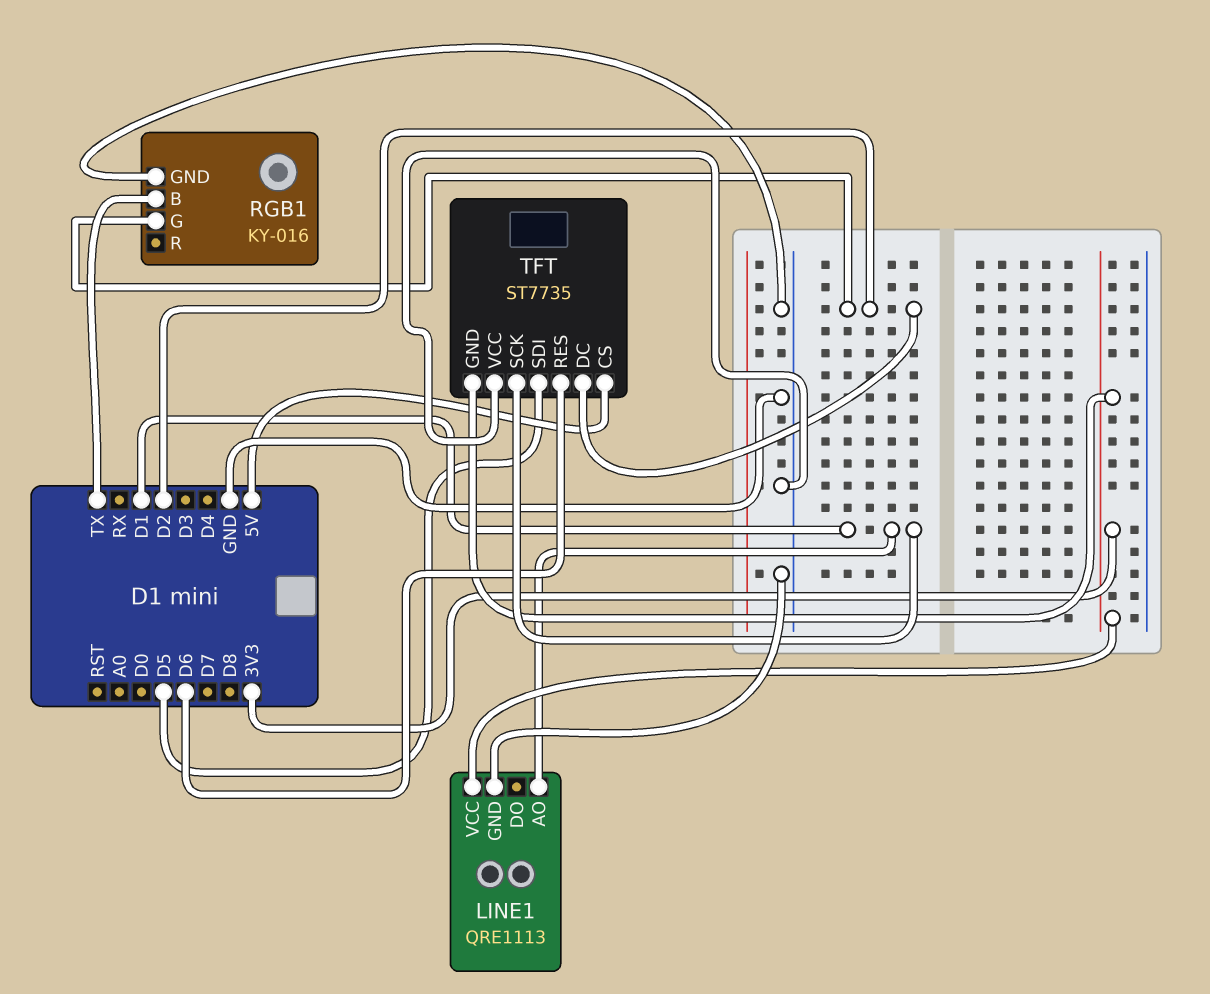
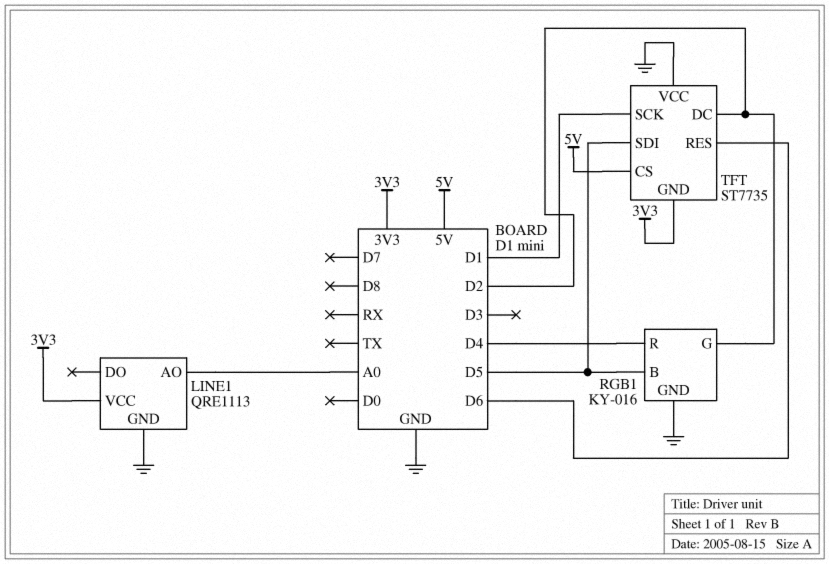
LINE1 pin AO: D1 -> A0
RGB1 pin B: TX -> D5
RGB1 pin R: none -> D4

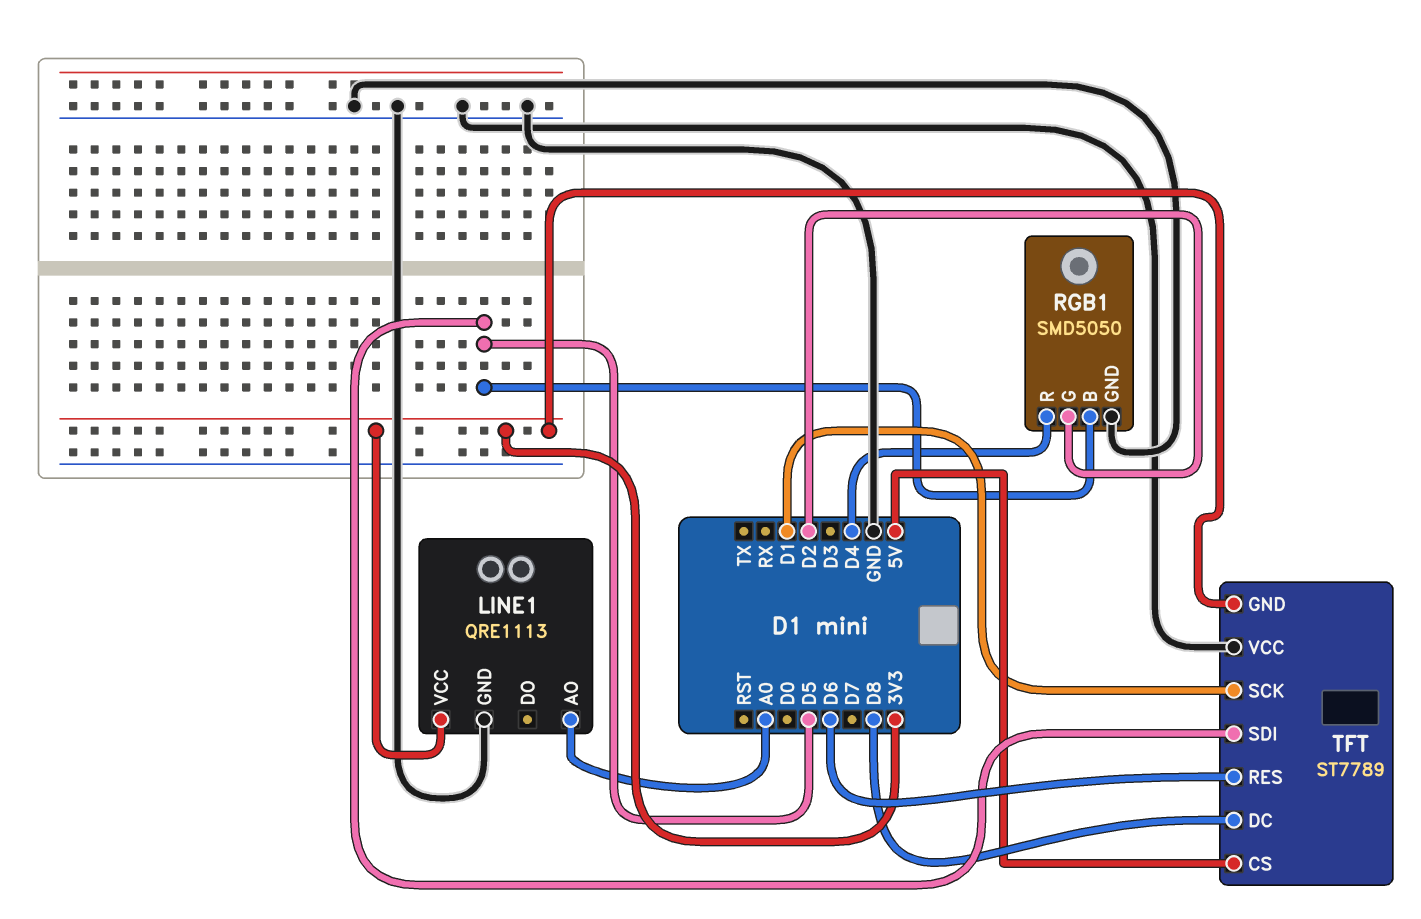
RGB1: KY-016 -> SMD5050
TFT: ST7735 -> ST7789
TFT pin DC: D2 -> D8

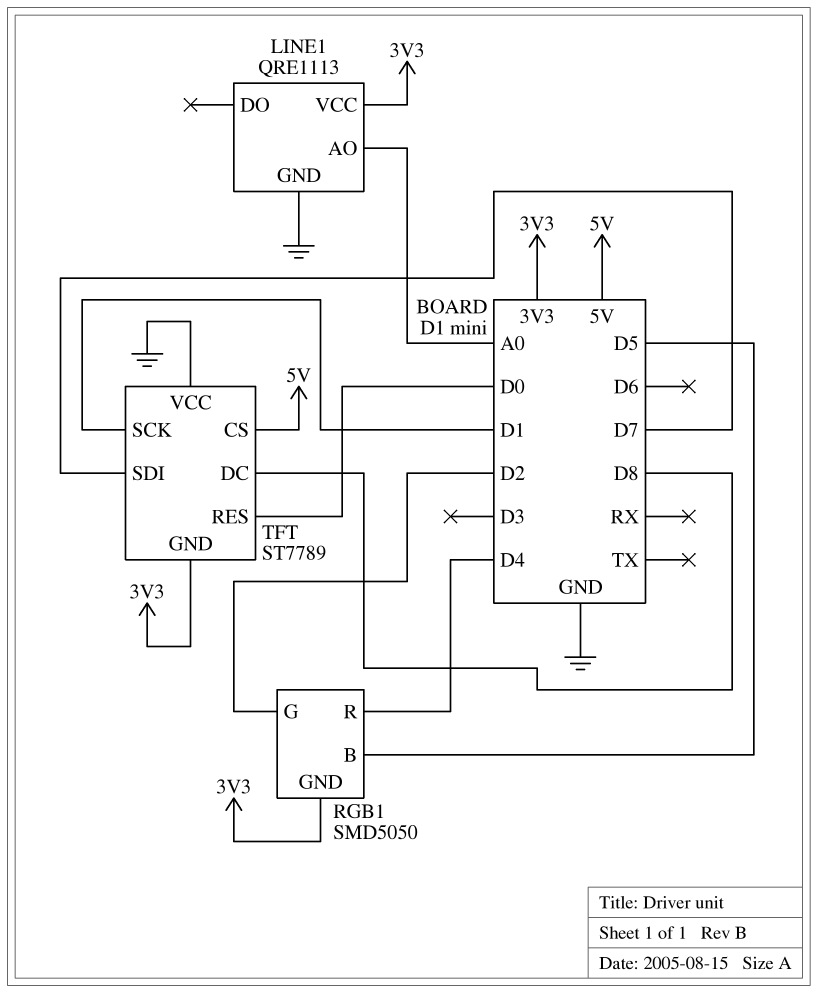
RGB1 pin GND: GND -> 3V3
TFT pin RES: D6 -> D0
TFT pin SDI: D5 -> D7

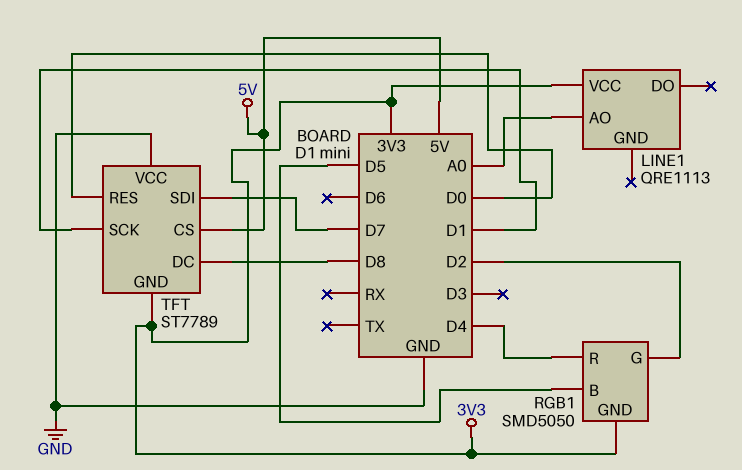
LINE1 pin GND: GND -> none

